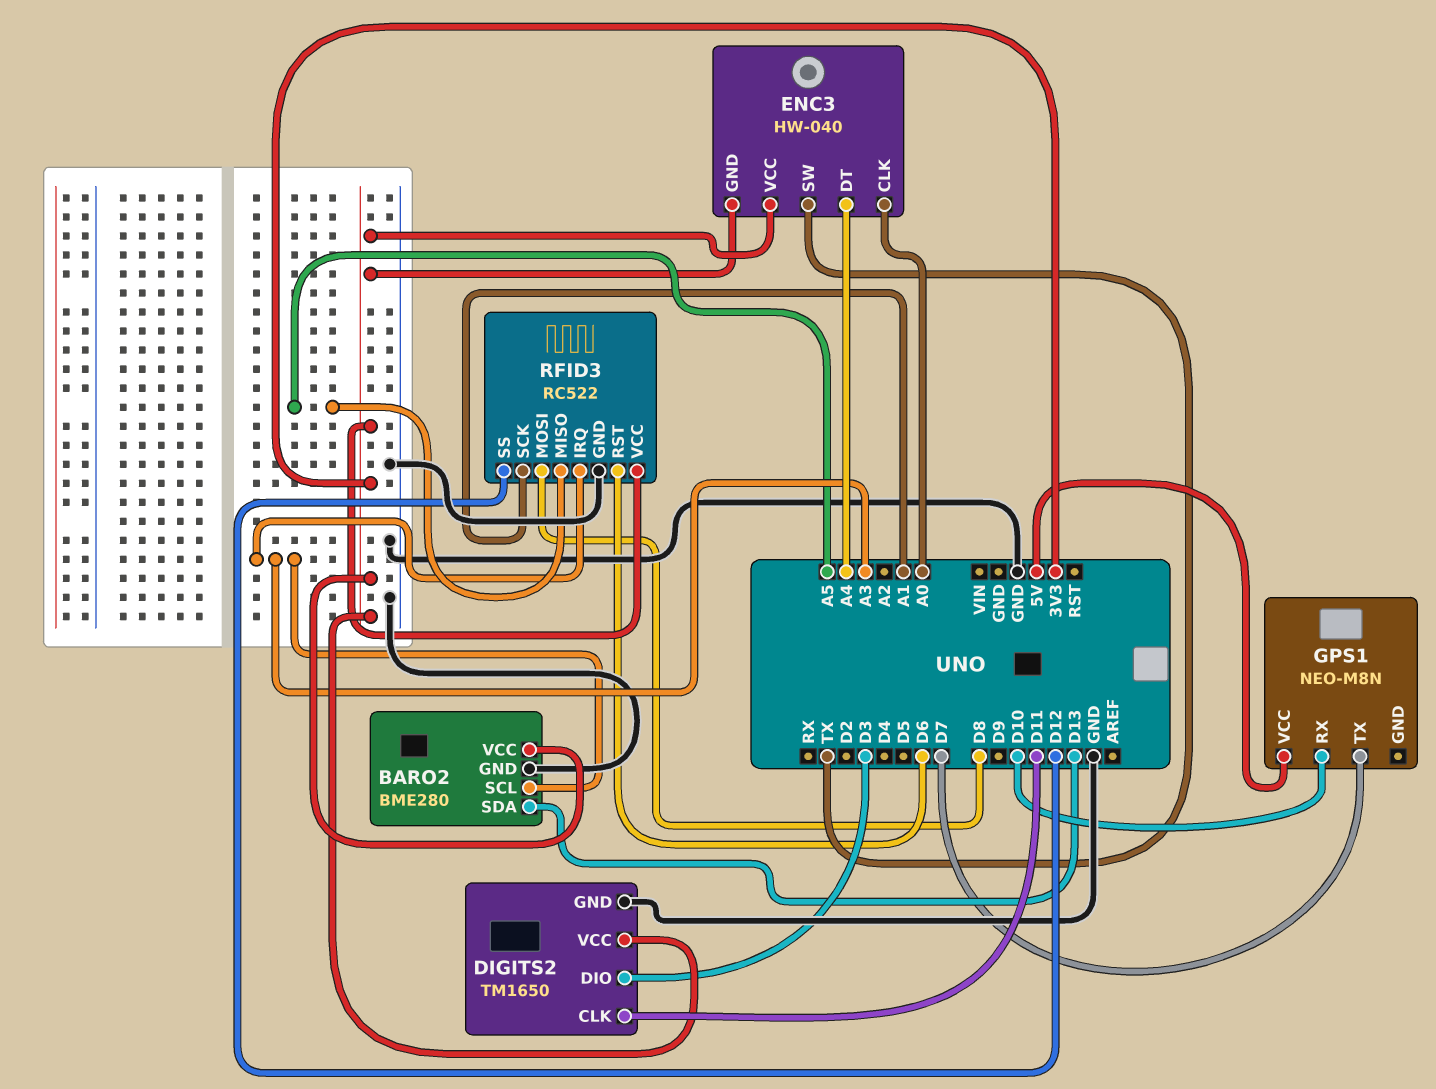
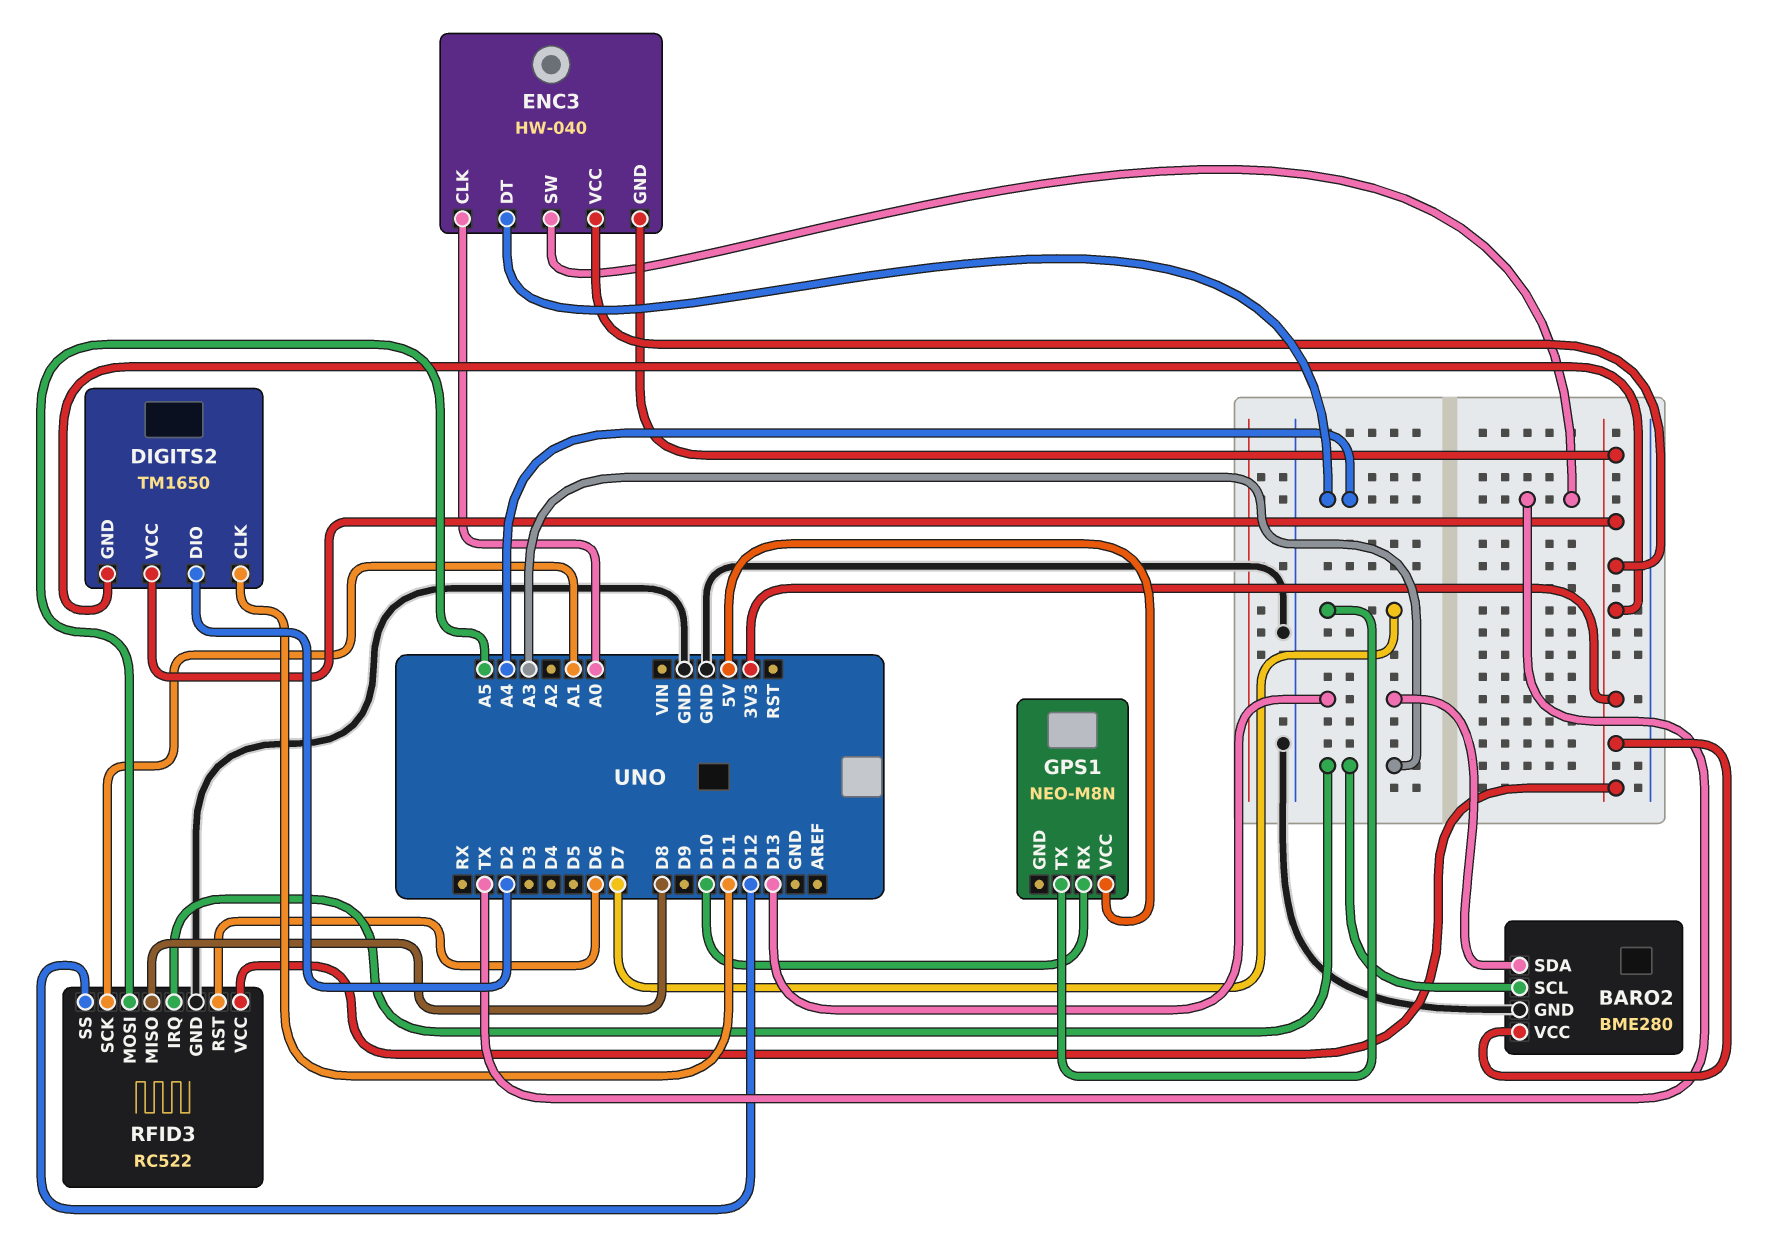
DIGITS2 pin DIO: D3 -> D2
DIGITS2 pin GND: GND -> 3V3
RFID3 pin MISO: A5 -> D8
RFID3 pin MOSI: D8 -> A5

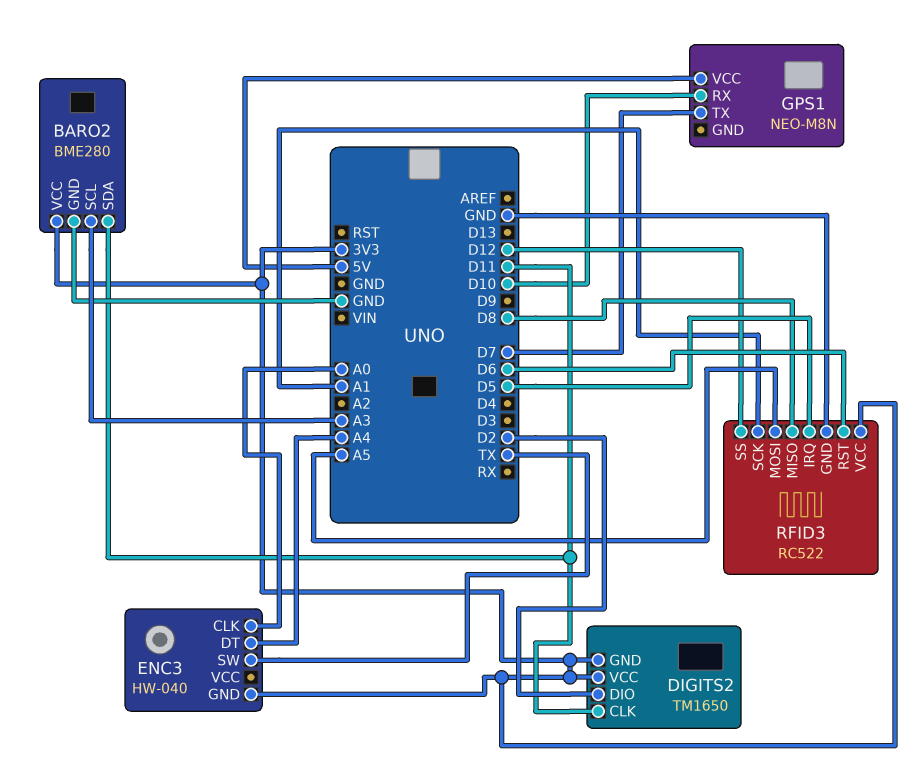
BARO2 pin SDA: D13 -> D11
ENC3 pin VCC: 3V3 -> none
RFID3 pin IRQ: A3 -> D5

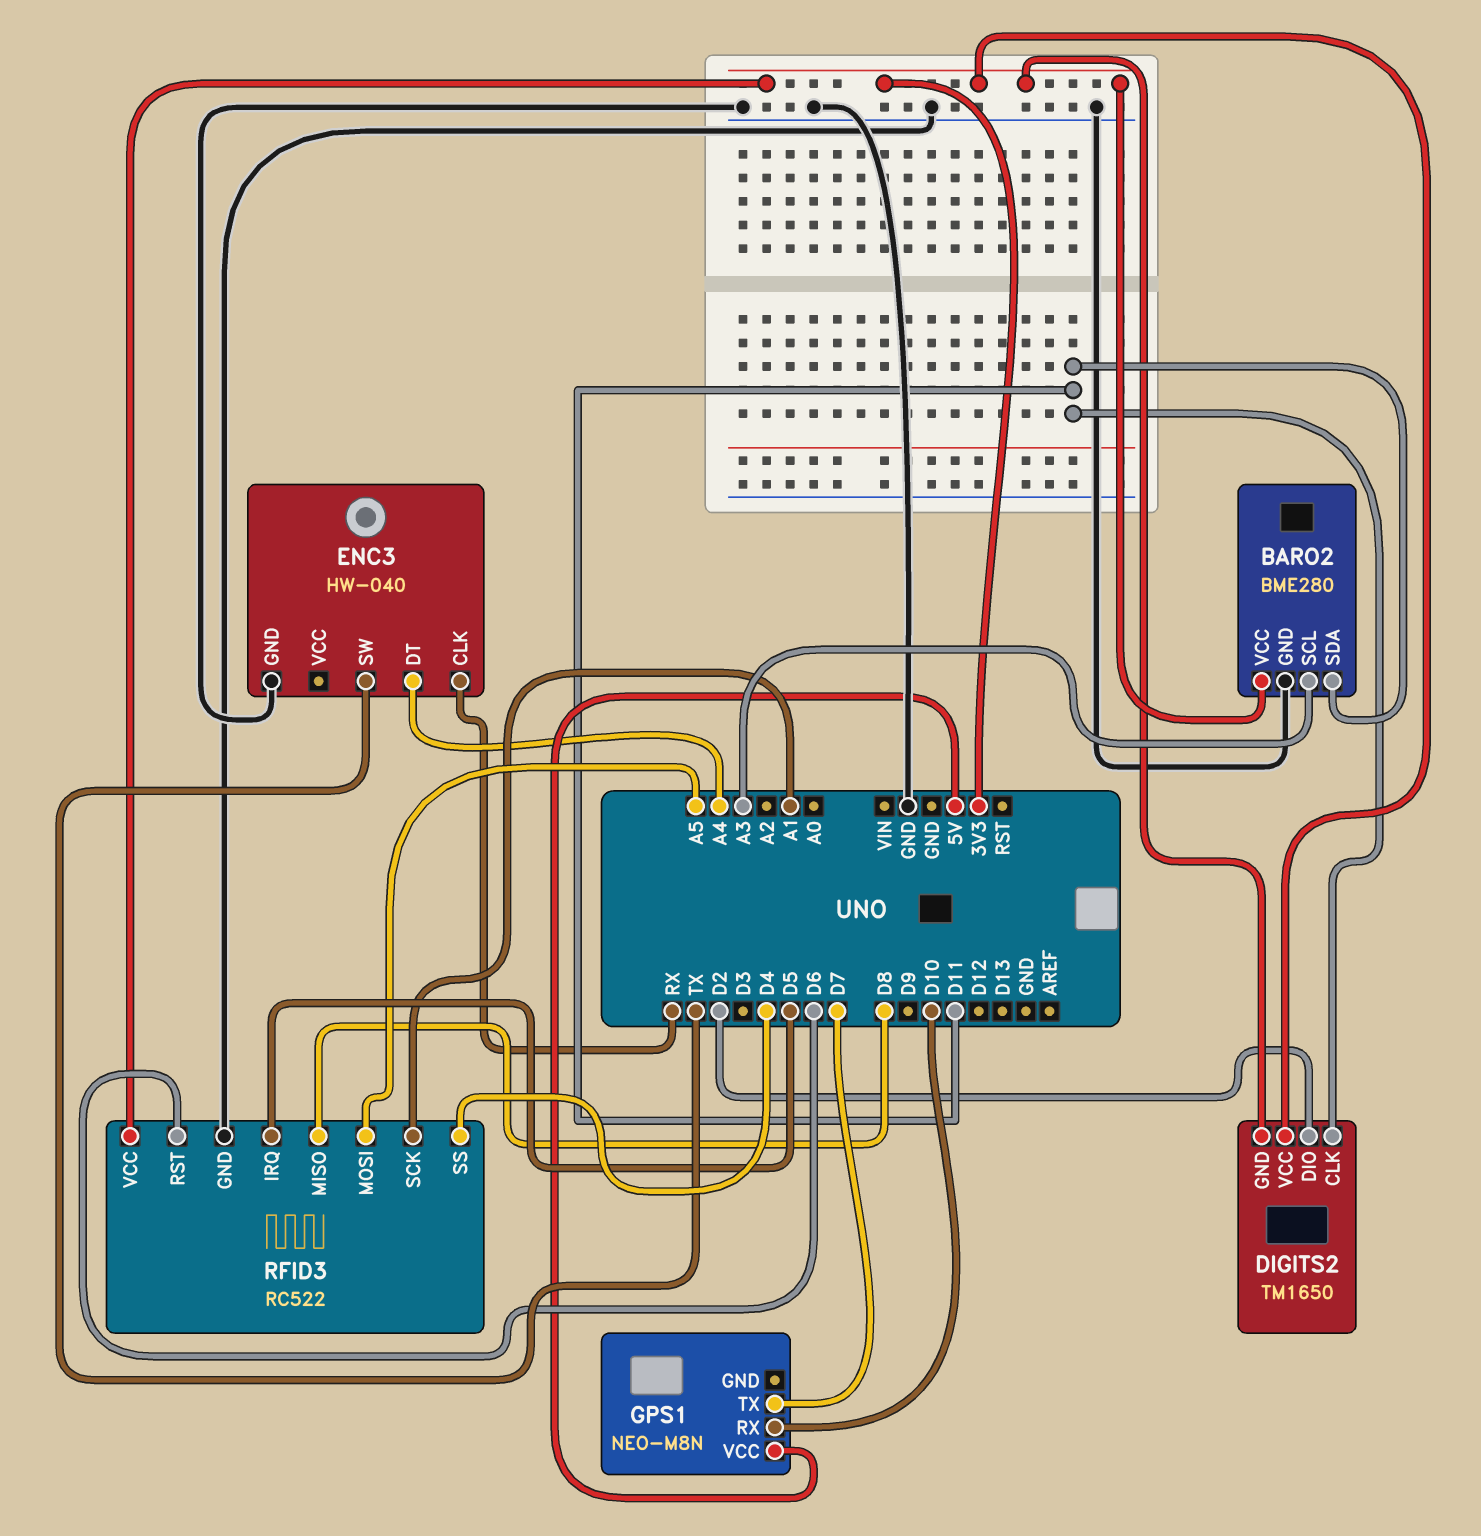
ENC3 pin CLK: A0 -> RX
ENC3 pin GND: 3V3 -> GND
RFID3 pin SS: D12 -> D4

